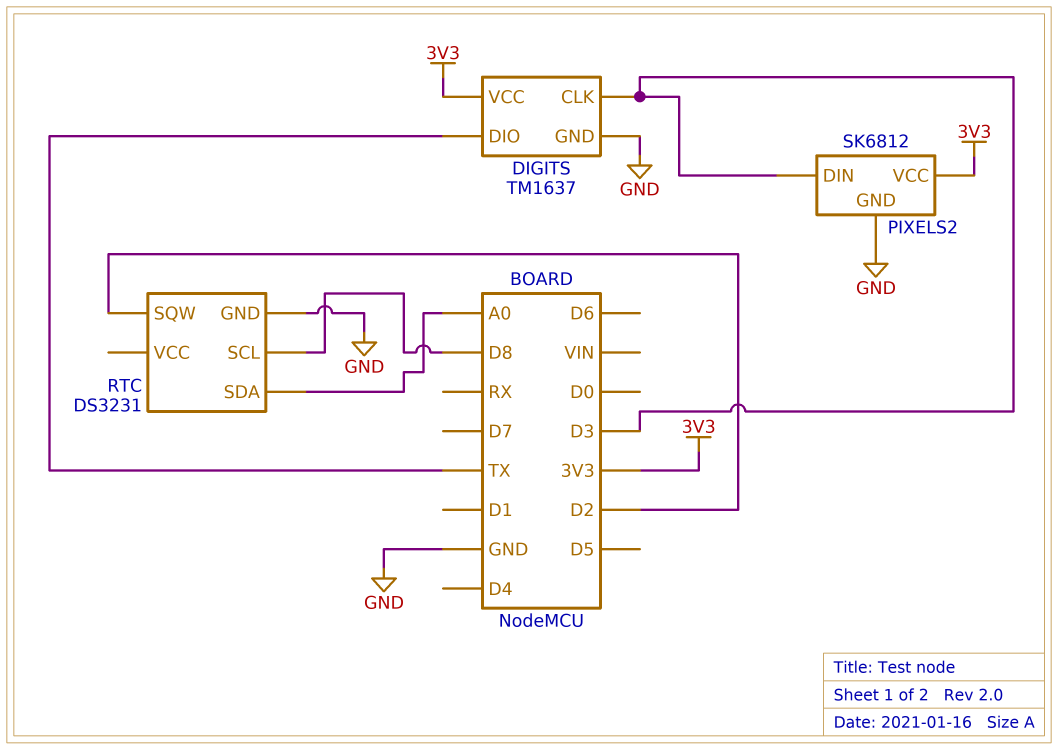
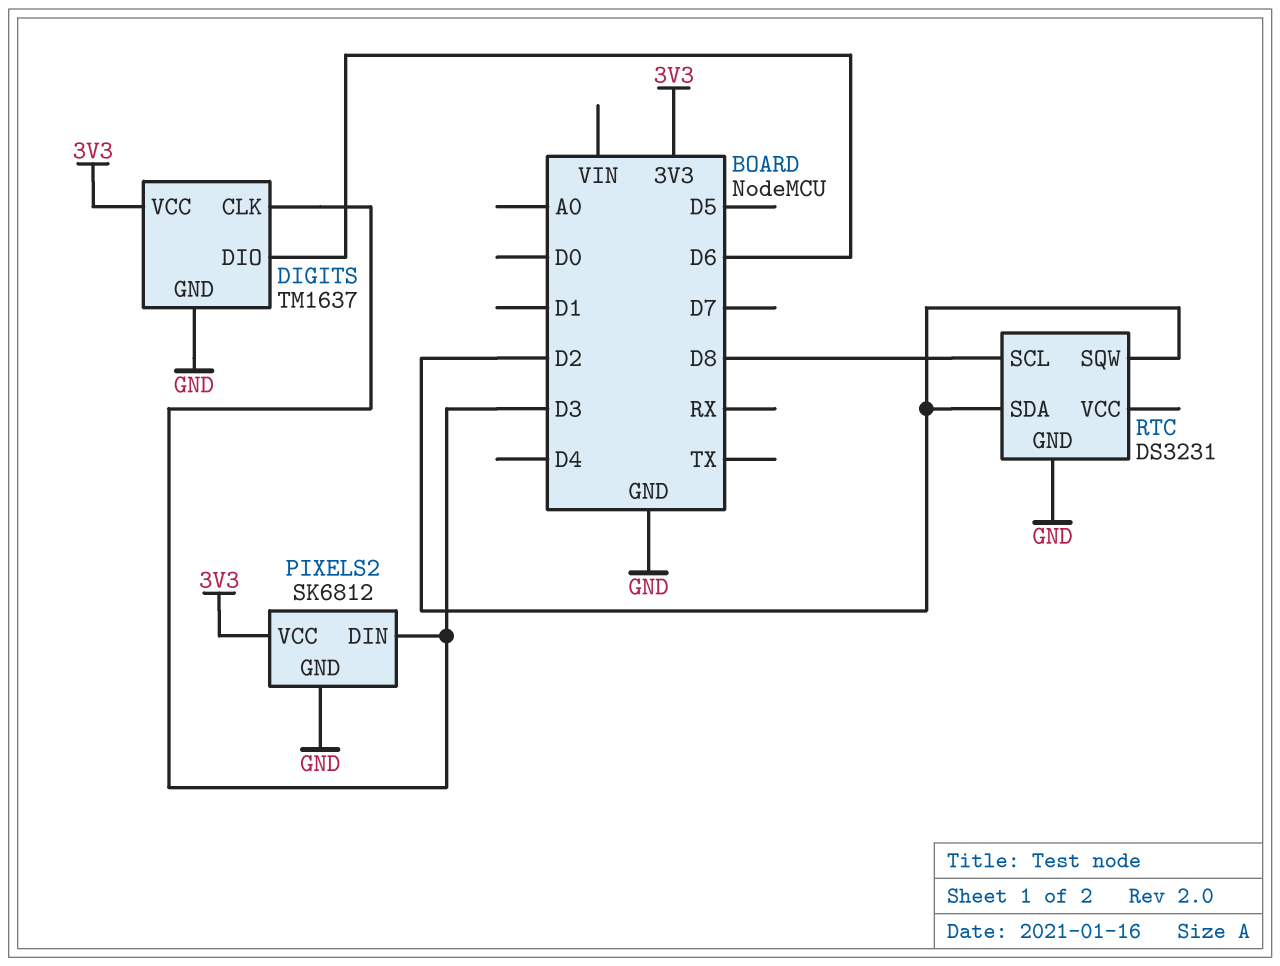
DIGITS pin DIO: TX -> D6
RTC pin SDA: A0 -> D2

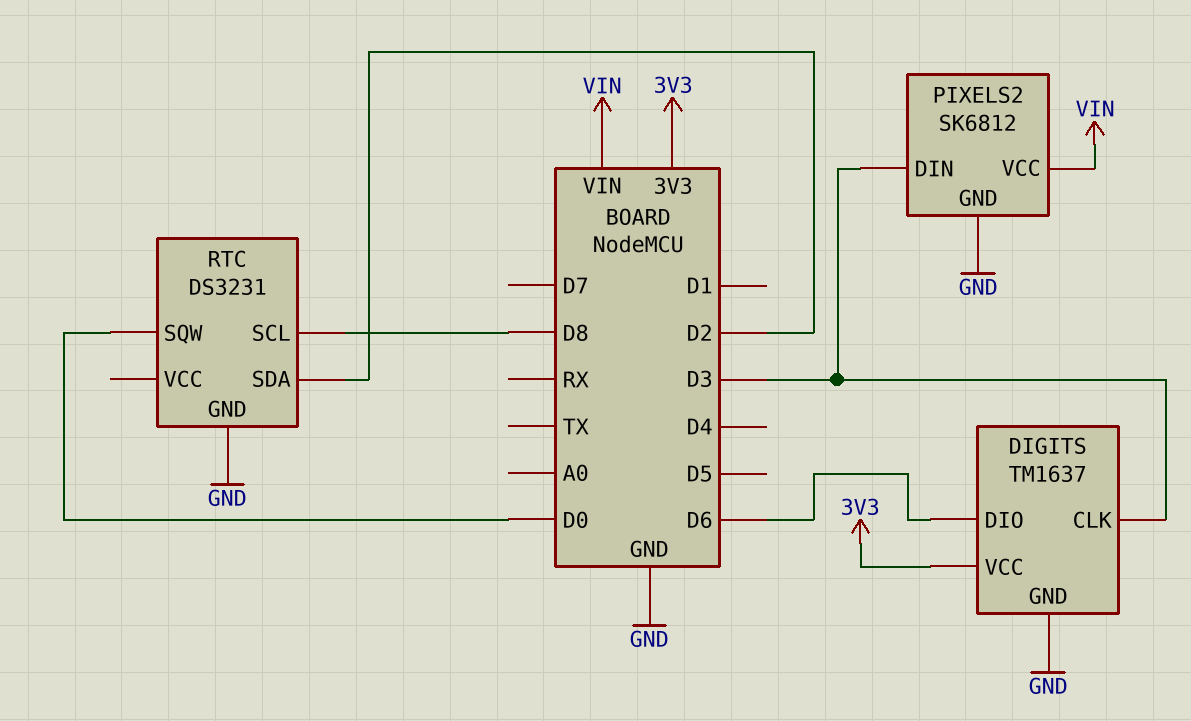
PIXELS2 pin VCC: 3V3 -> VIN
RTC pin SQW: D2 -> D0

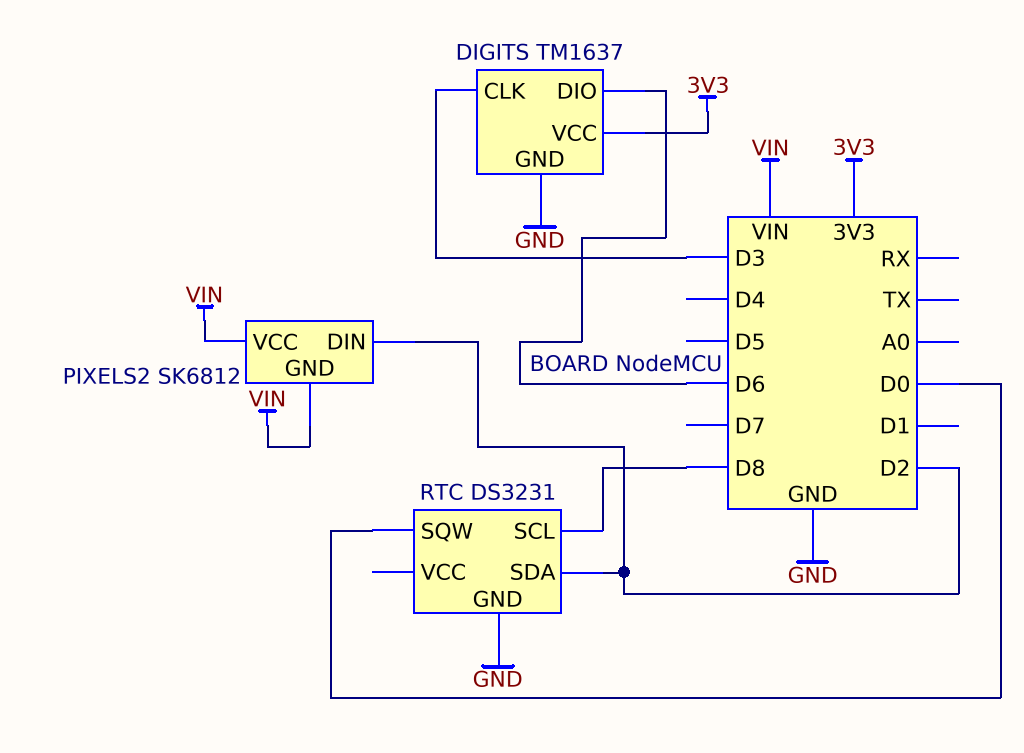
PIXELS2 pin DIN: D3 -> D2
PIXELS2 pin GND: GND -> VIN

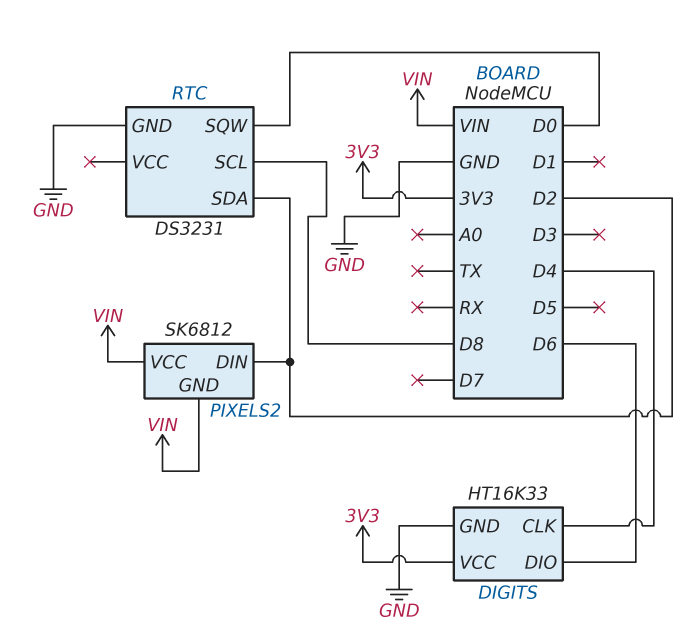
DIGITS: TM1637 -> HT16K33
DIGITS pin CLK: D3 -> D4

